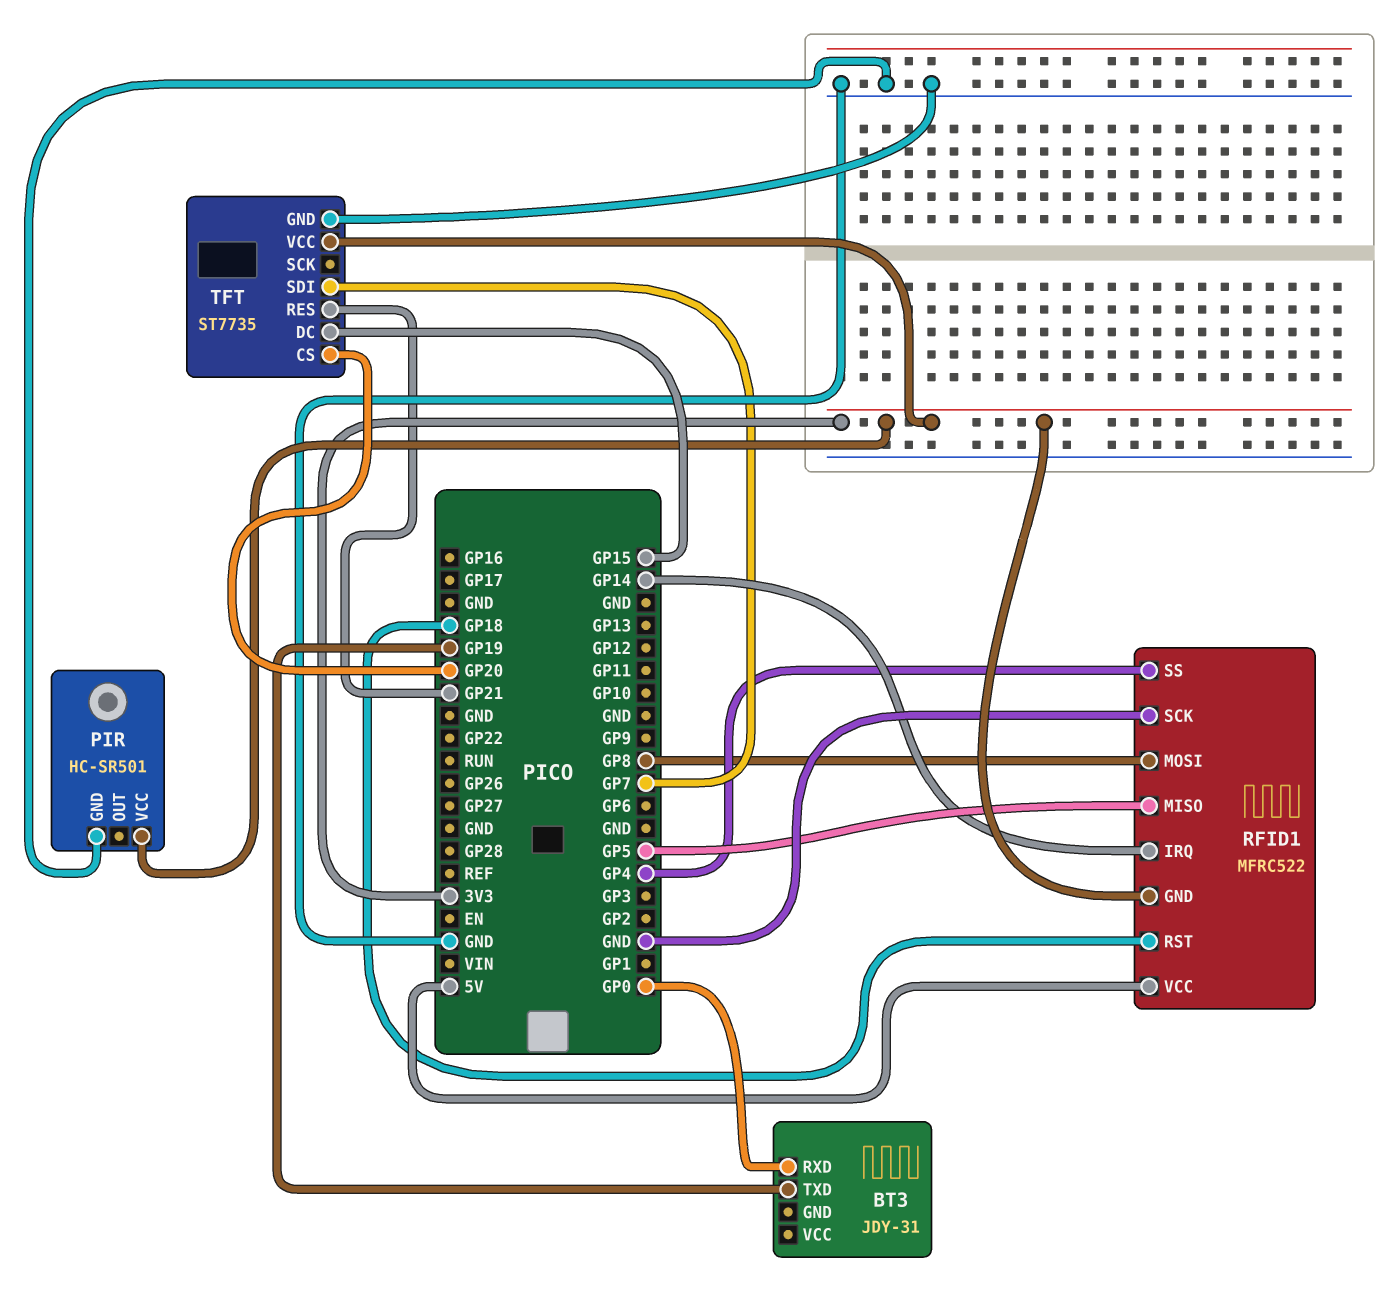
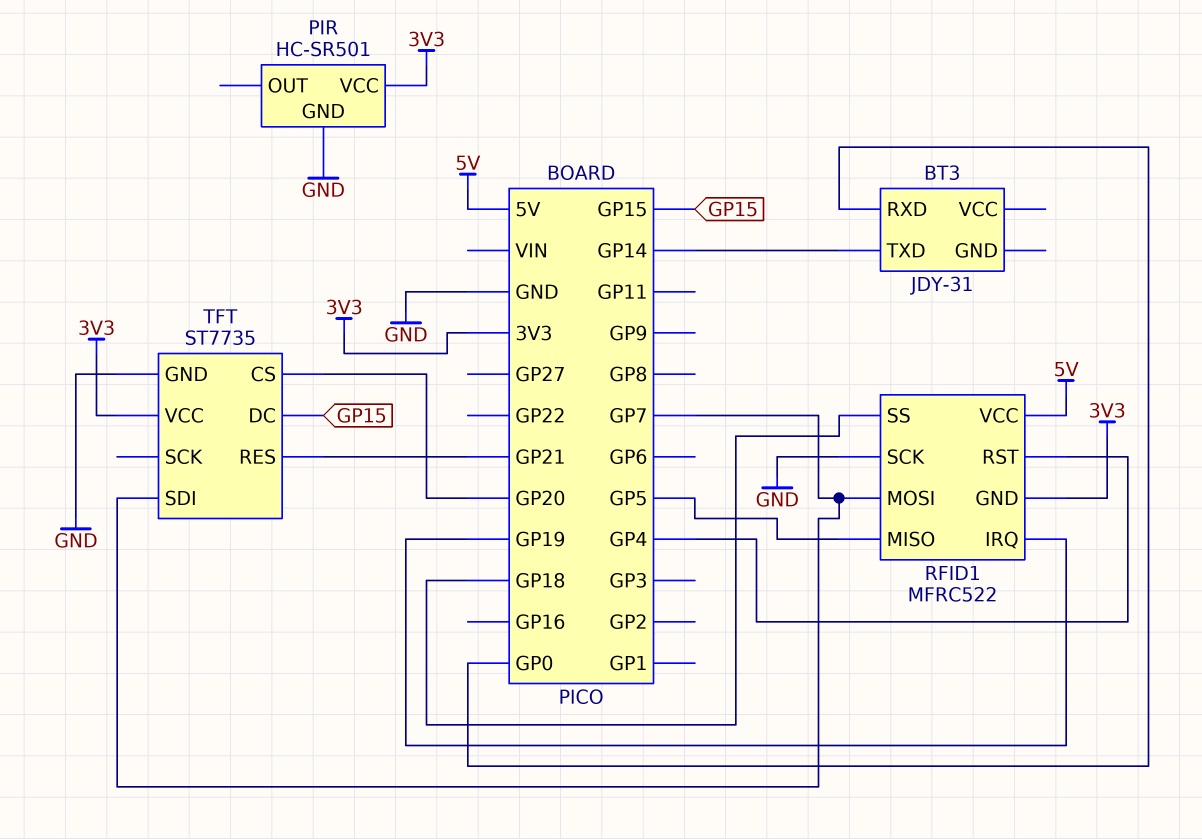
BT3 pin TXD: GP19 -> GP14
RFID1 pin IRQ: GP14 -> GP19
RFID1 pin MOSI: GP8 -> GP7
RFID1 pin RST: GP18 -> GP4
RFID1 pin SS: GP4 -> GP18

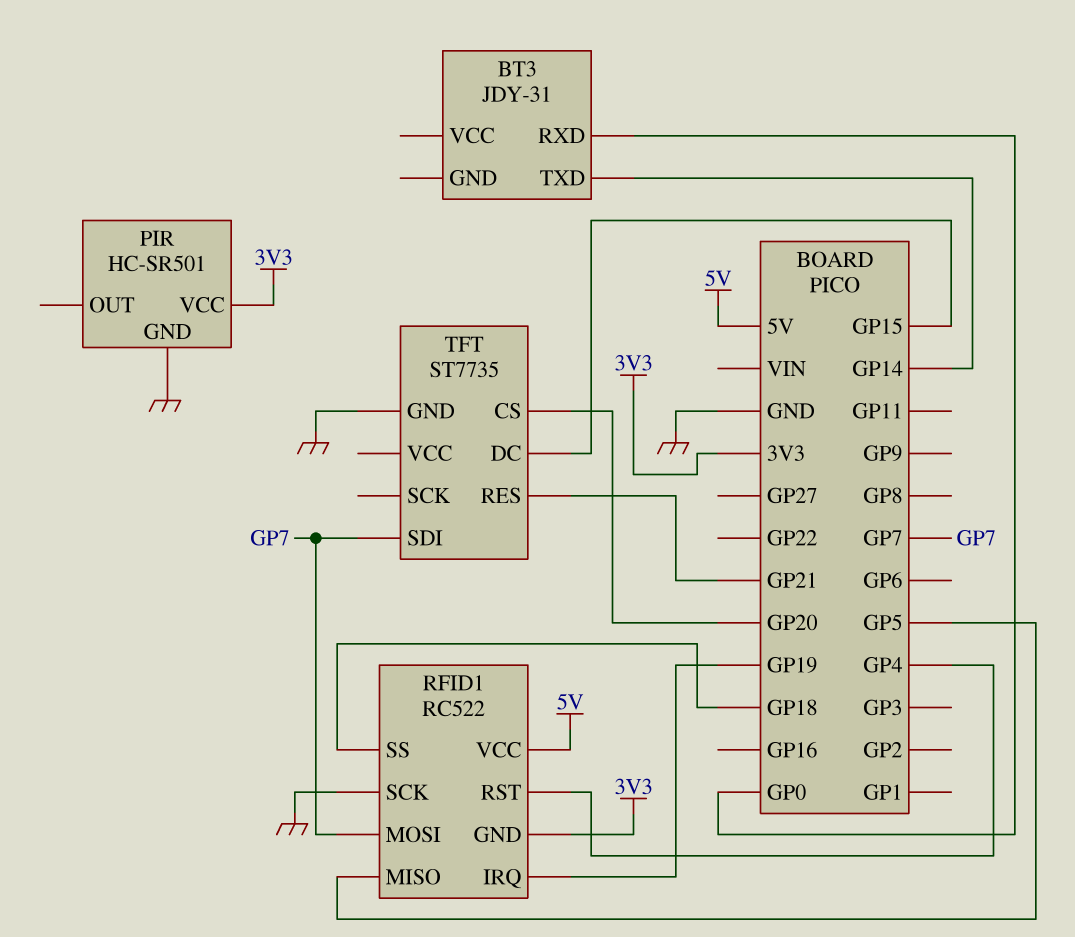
RFID1: MFRC522 -> RC522
TFT pin VCC: 3V3 -> none

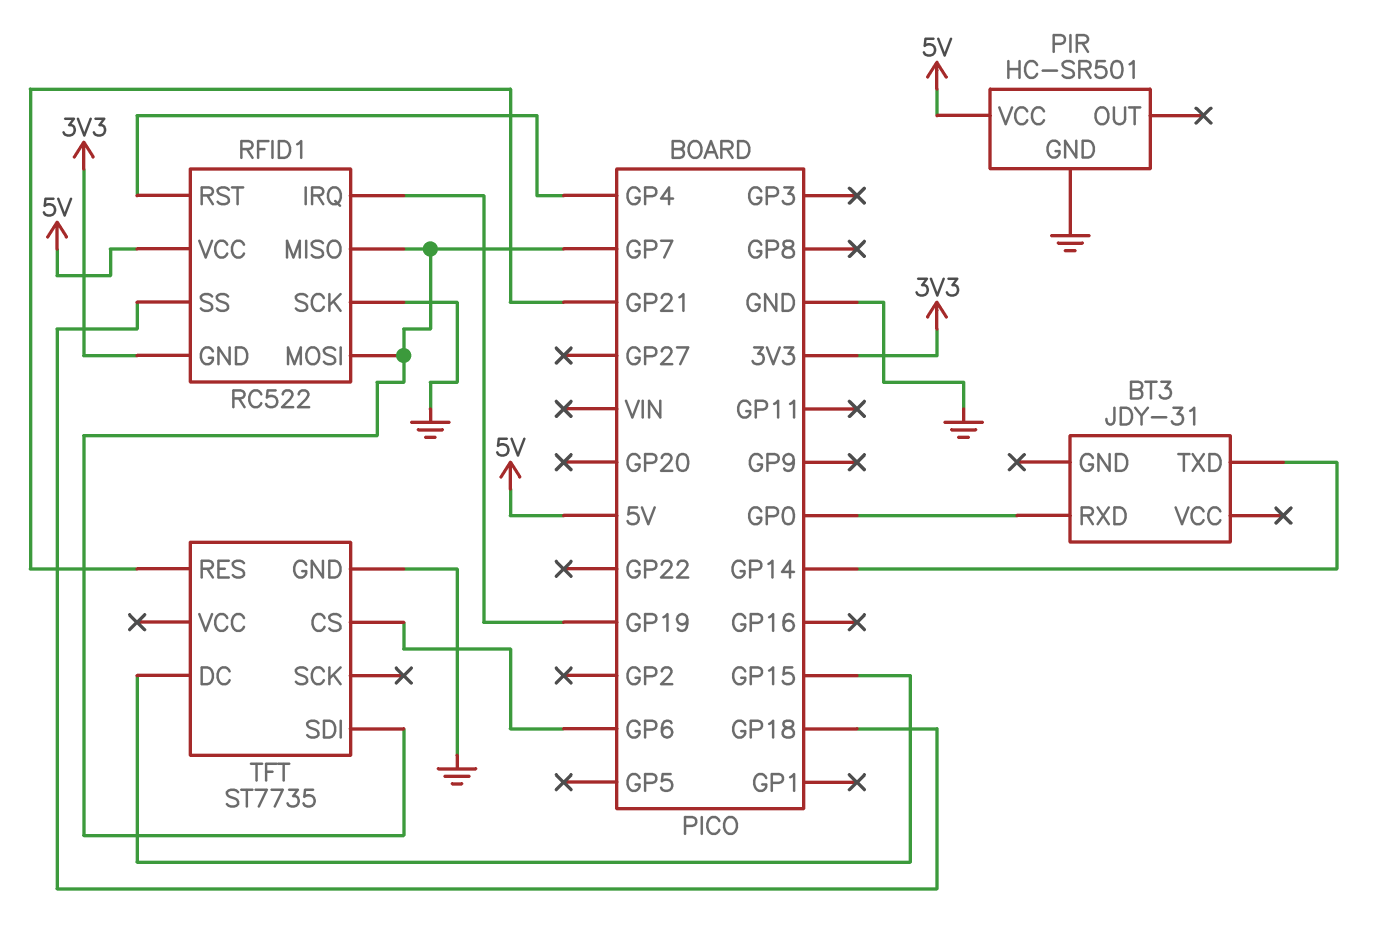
PIR pin VCC: 3V3 -> 5V
RFID1 pin MISO: GP5 -> GP7
TFT pin CS: GP20 -> GP6

